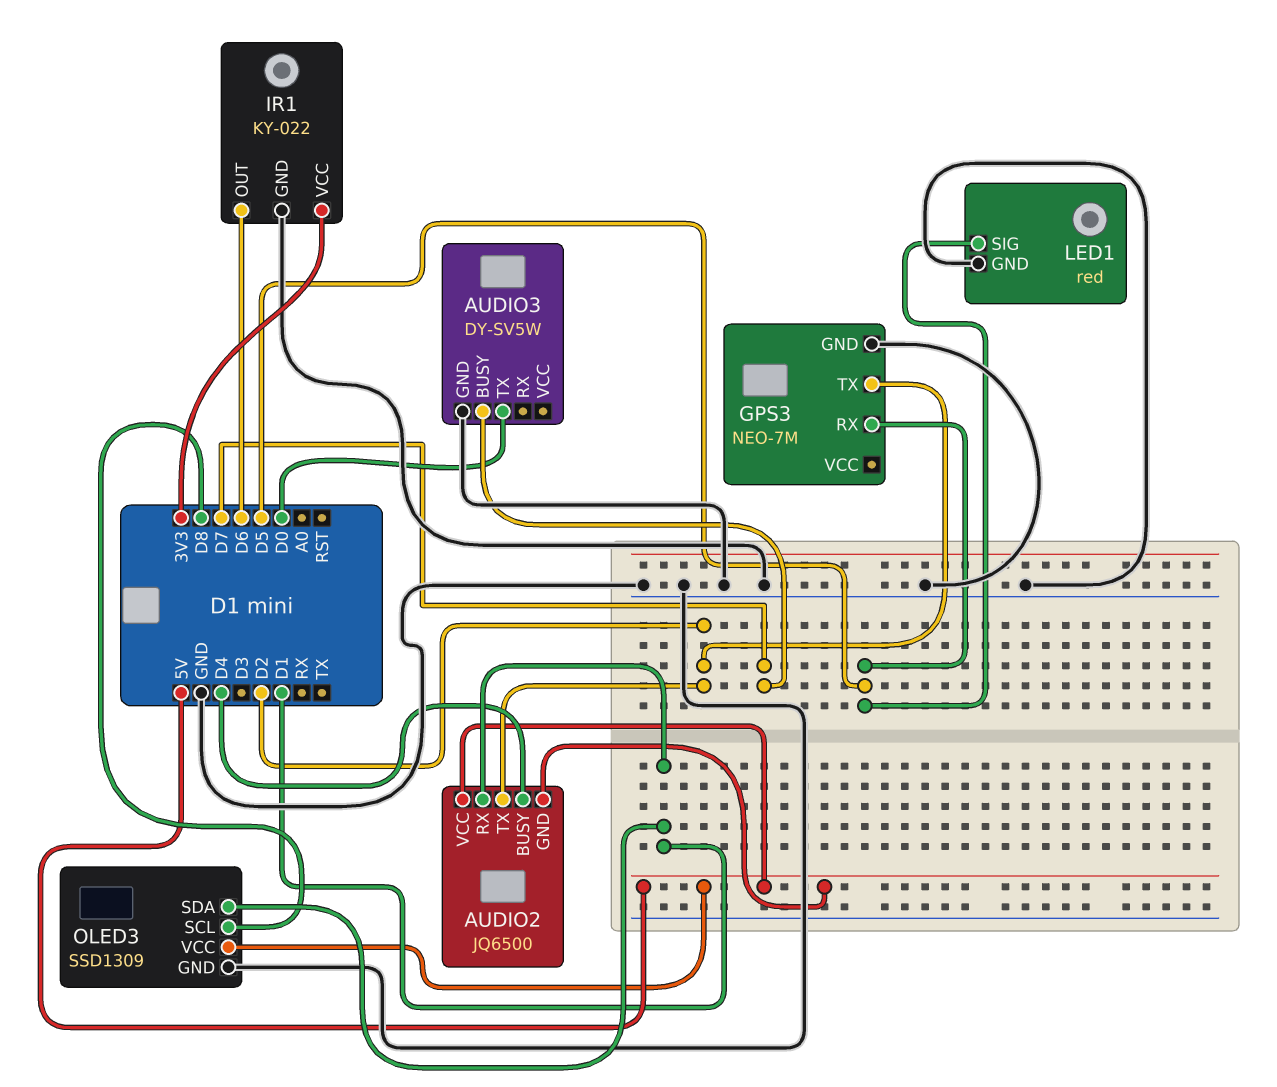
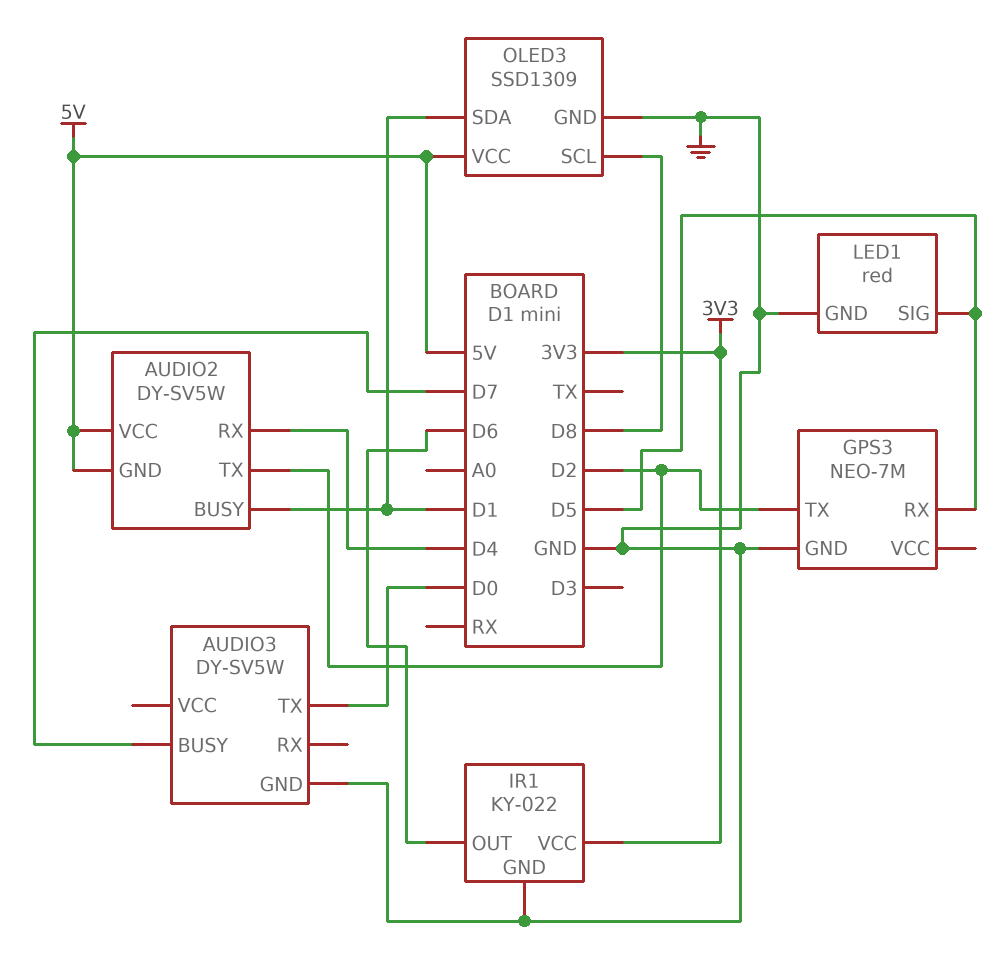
AUDIO2: JQ6500 -> DY-SV5W
AUDIO2 pin BUSY: D4 -> D1
AUDIO2 pin RX: D1 -> D4

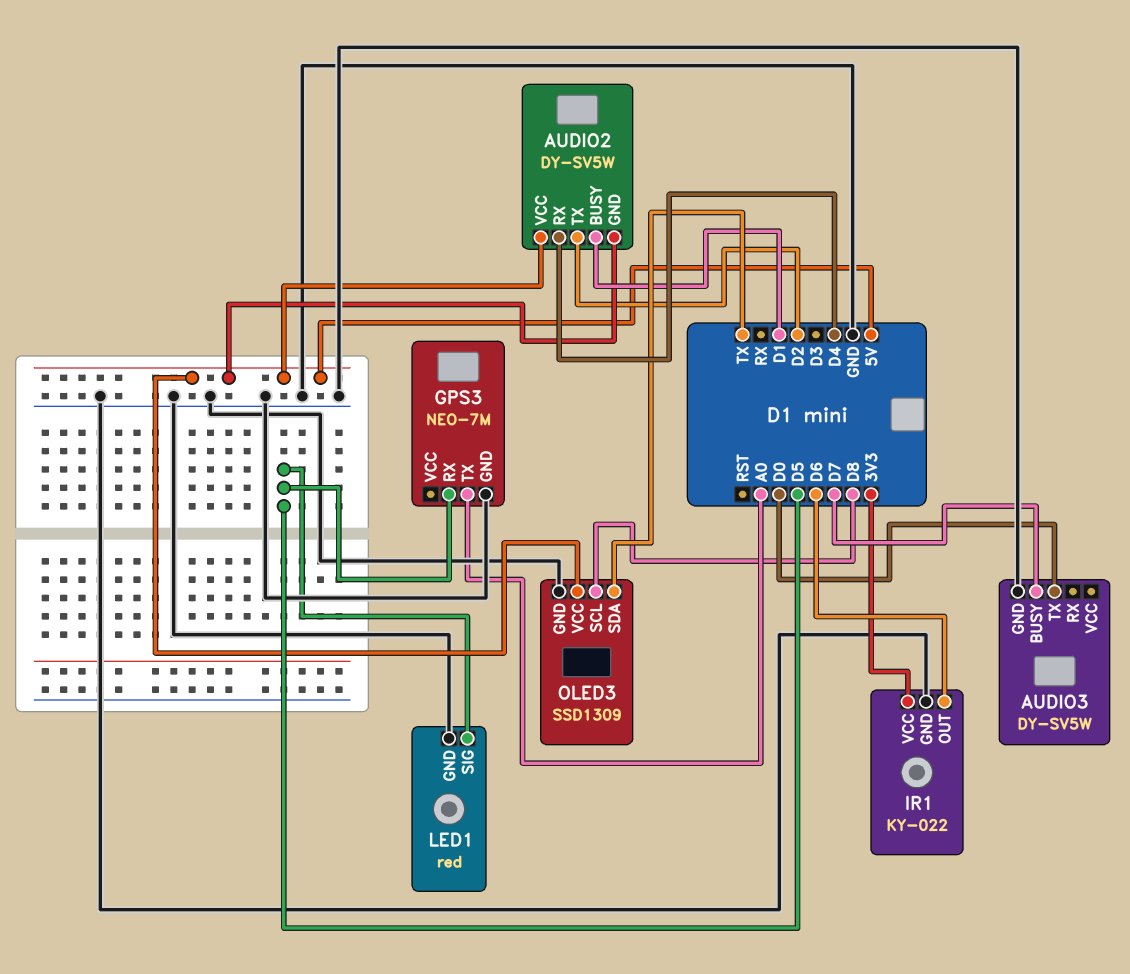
GPS3 pin TX: D2 -> A0
OLED3 pin SDA: D1 -> TX

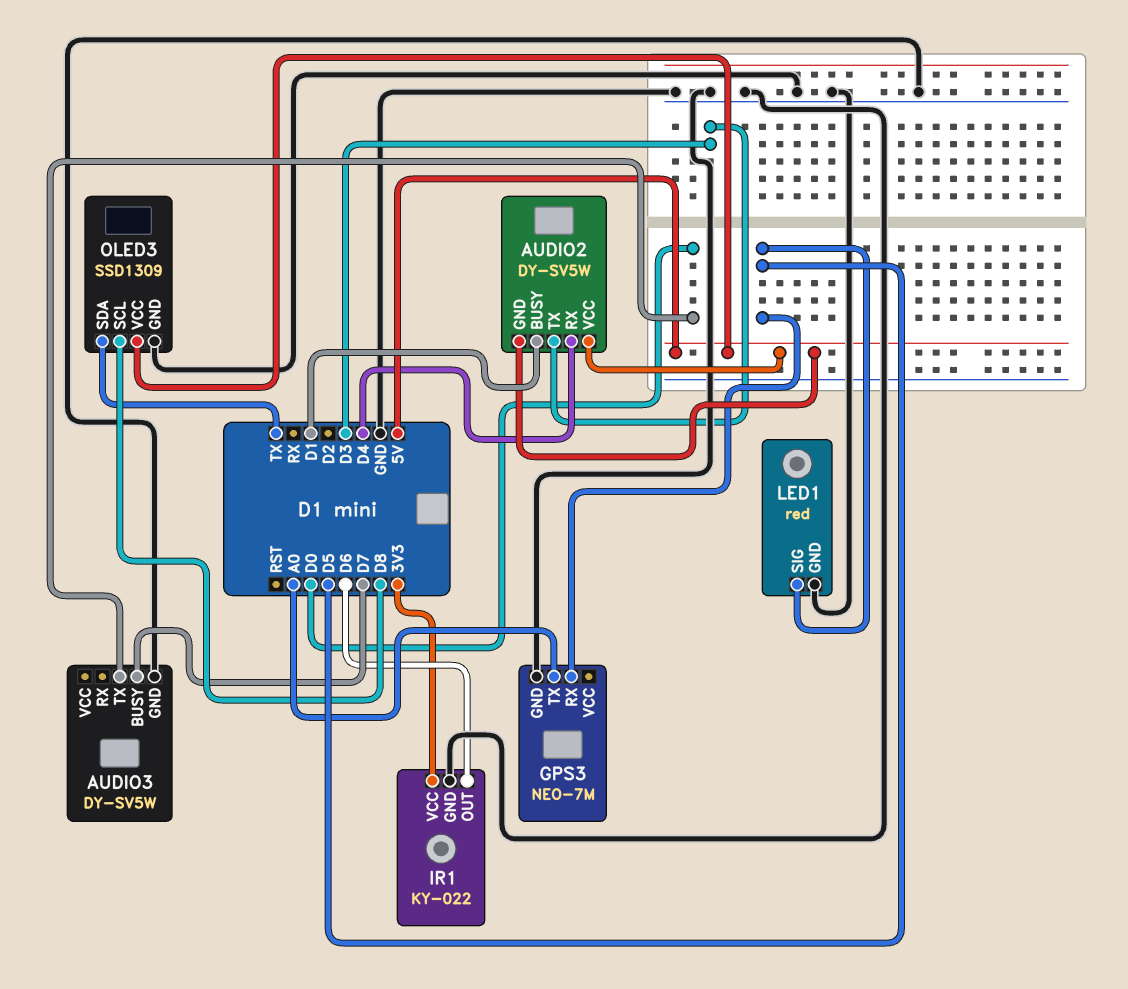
AUDIO2 pin TX: D2 -> D3

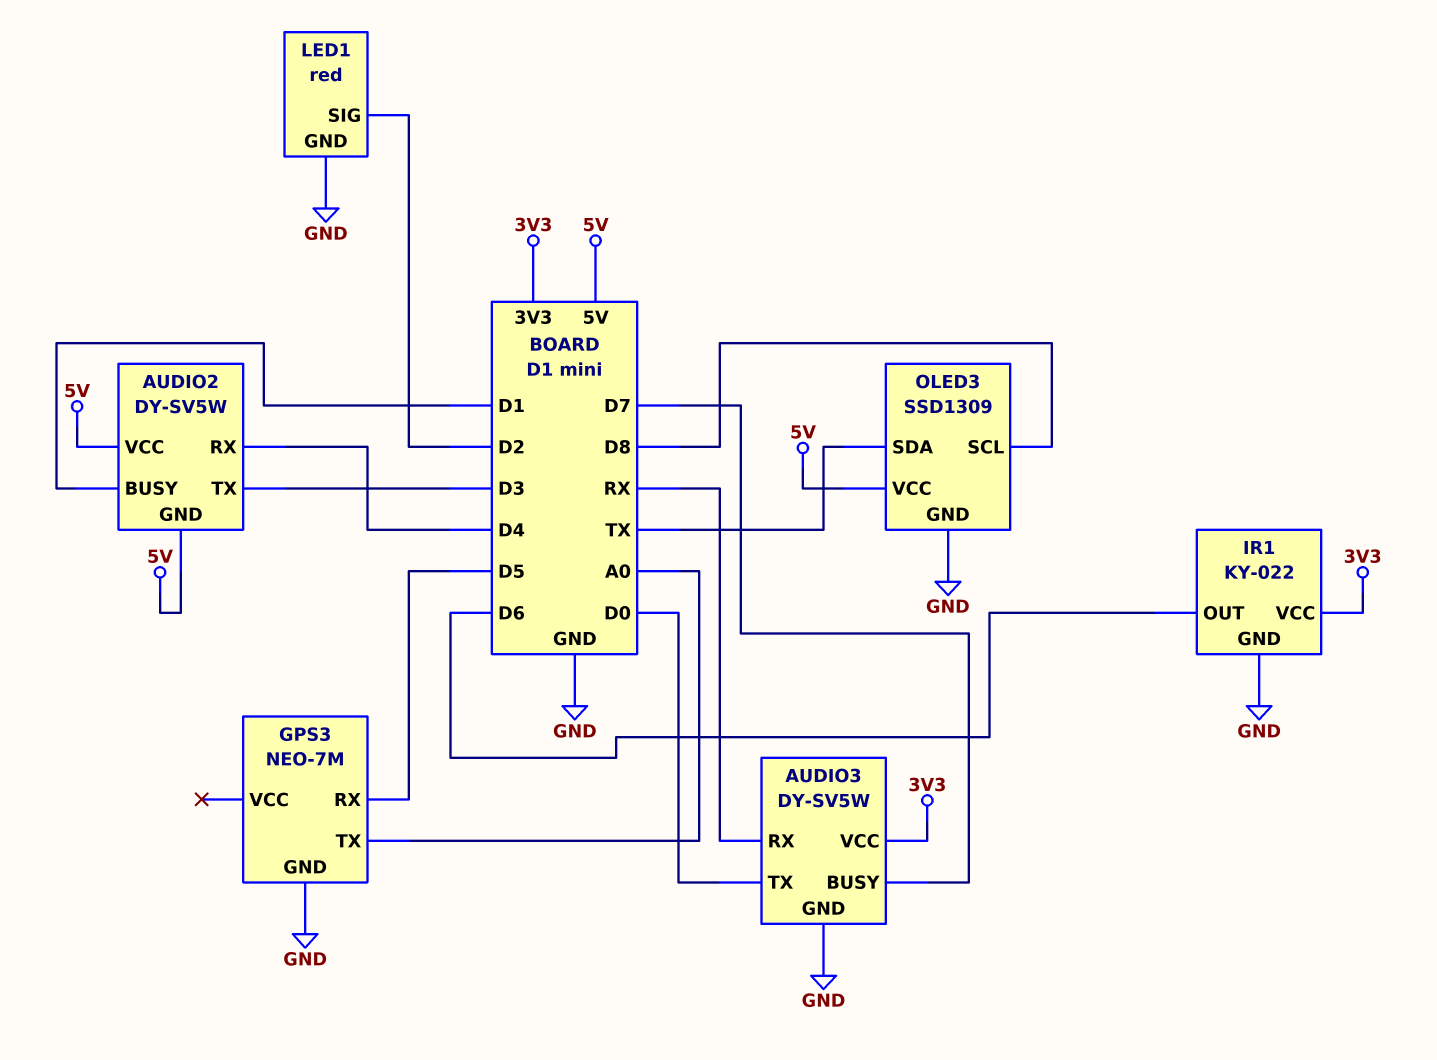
AUDIO3 pin RX: none -> RX
AUDIO3 pin VCC: none -> 3V3
LED1 pin SIG: D5 -> D2

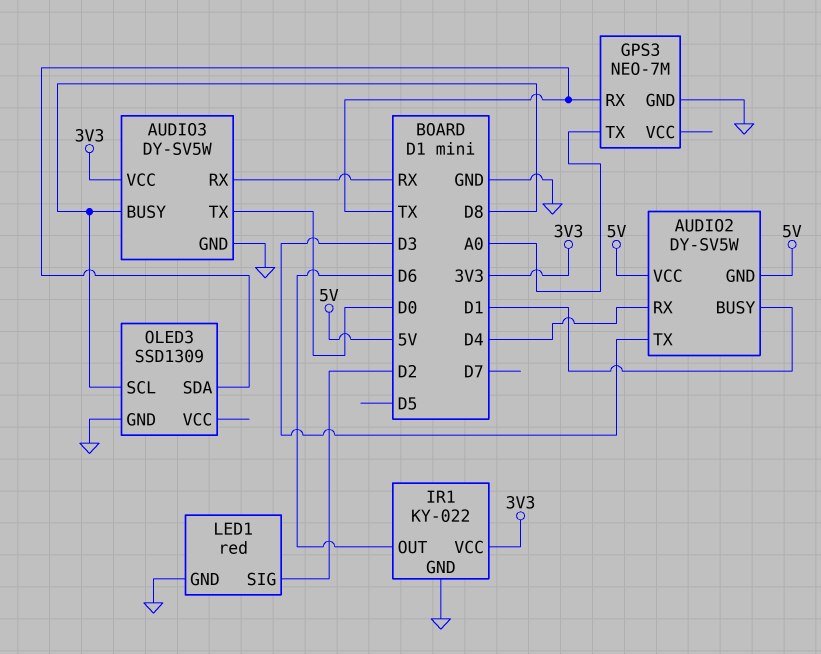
AUDIO3 pin BUSY: D7 -> D8
GPS3 pin RX: D5 -> TX
OLED3 pin VCC: 5V -> none

